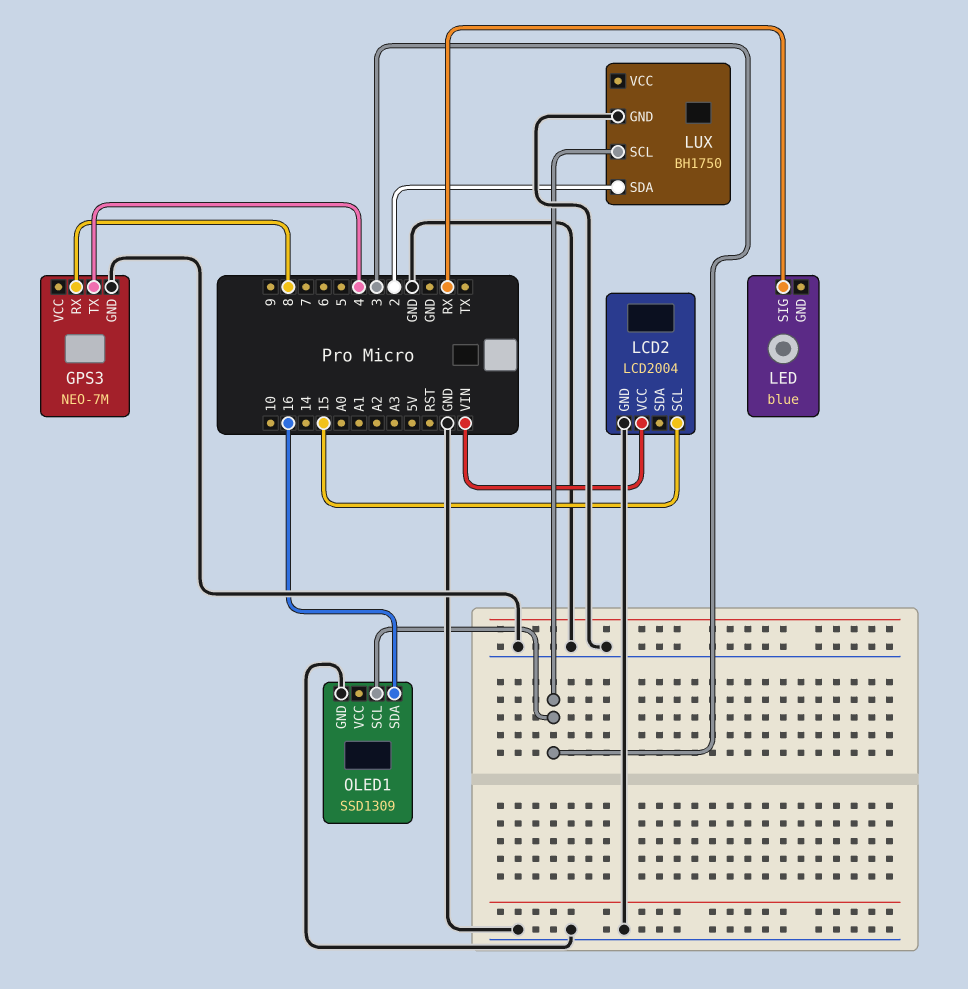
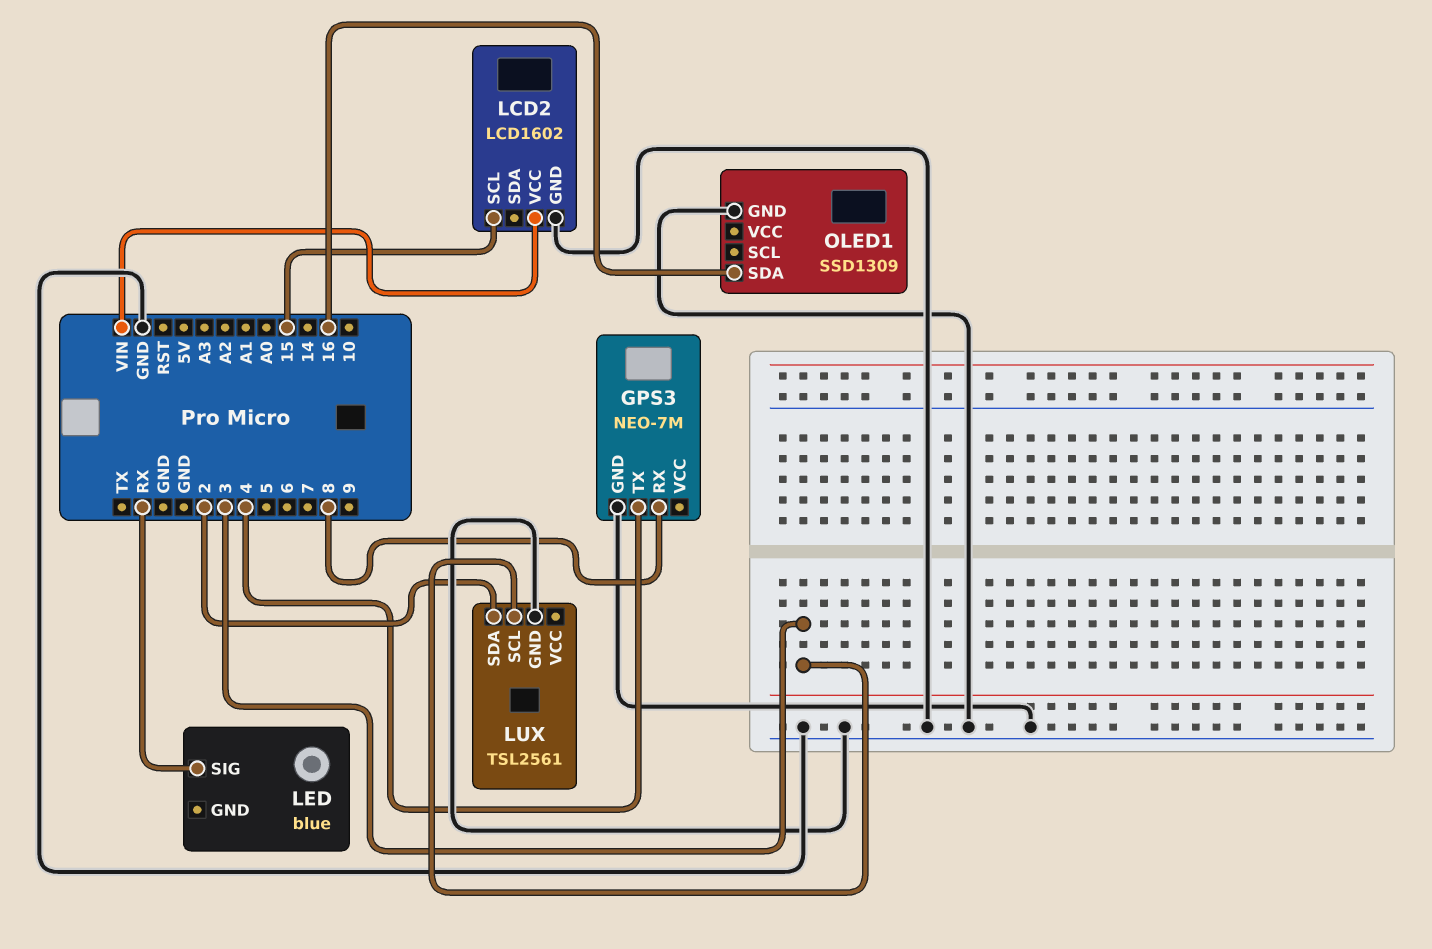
LCD2: LCD2004 -> LCD1602
LUX: BH1750 -> TSL2561
OLED1 pin SCL: 3 -> none

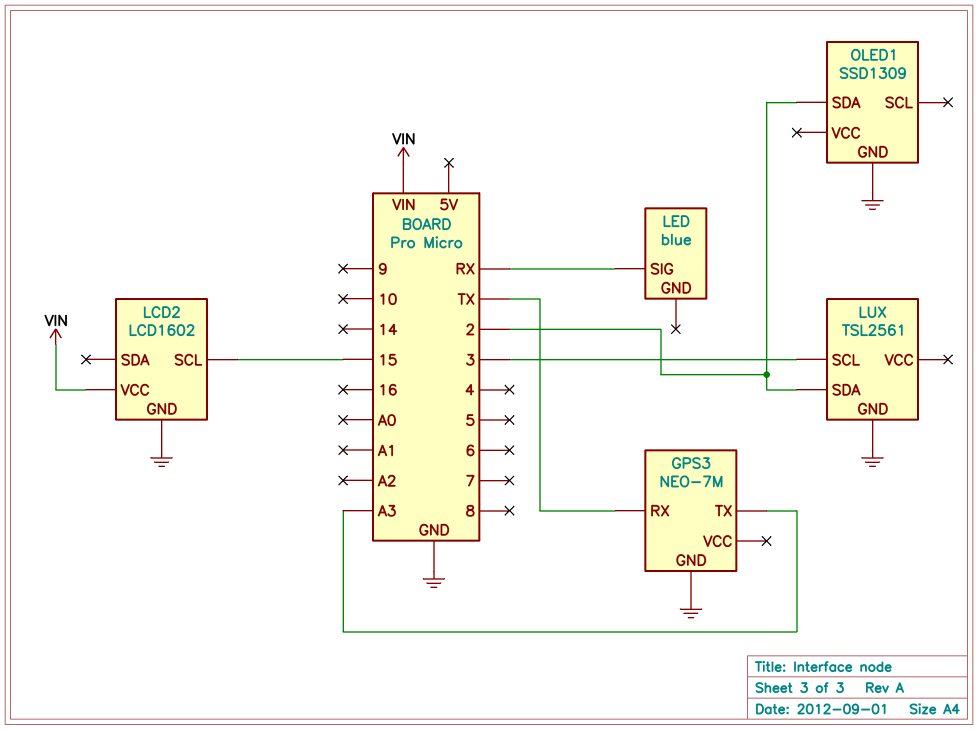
GPS3 pin RX: 8 -> TX
GPS3 pin TX: 4 -> A3
OLED1 pin SDA: 16 -> 2

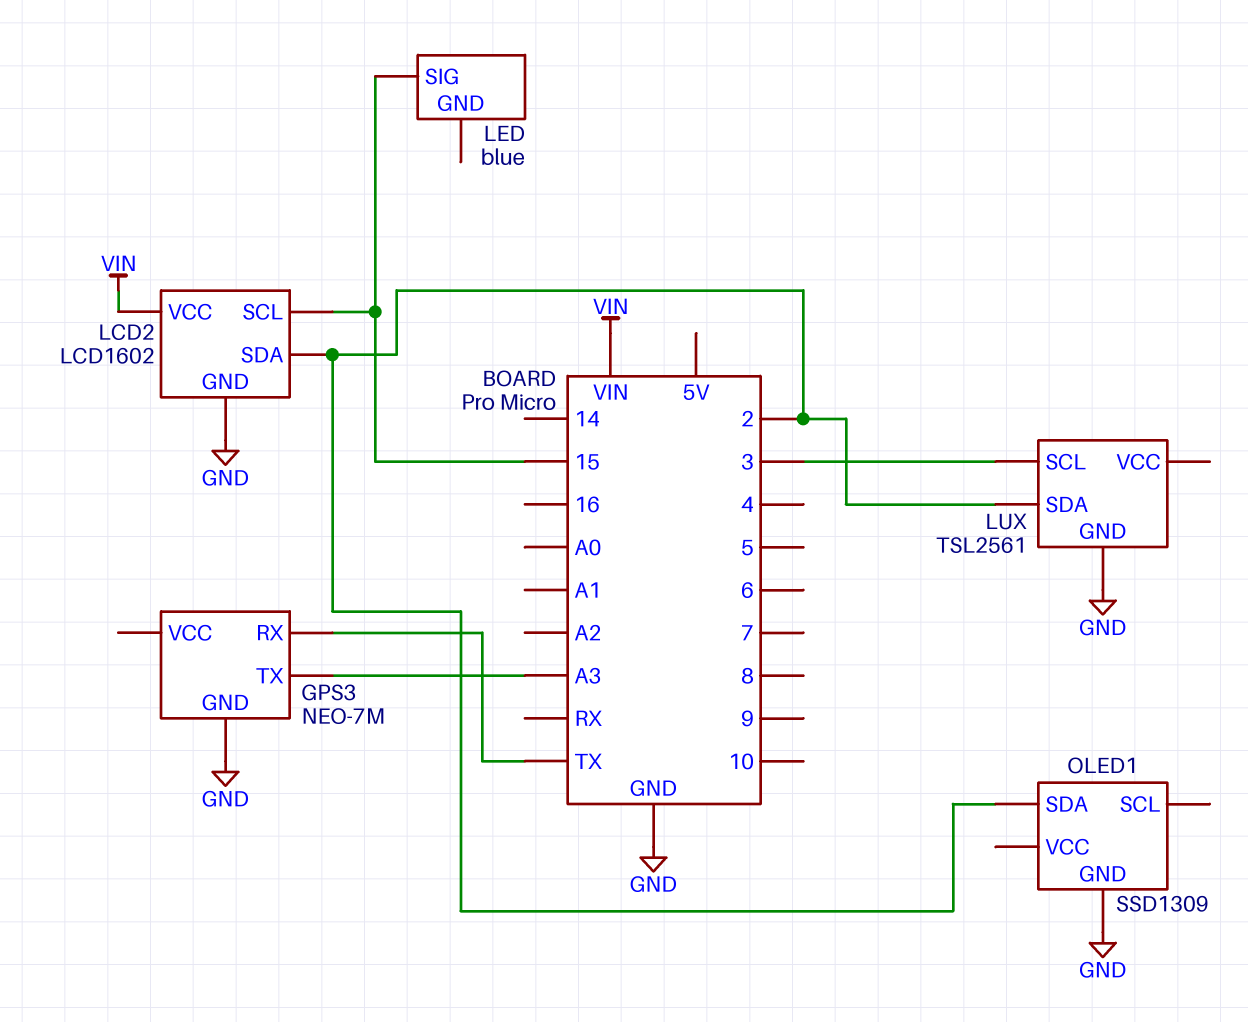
LCD2 pin SDA: none -> 2
LED pin SIG: RX -> 15

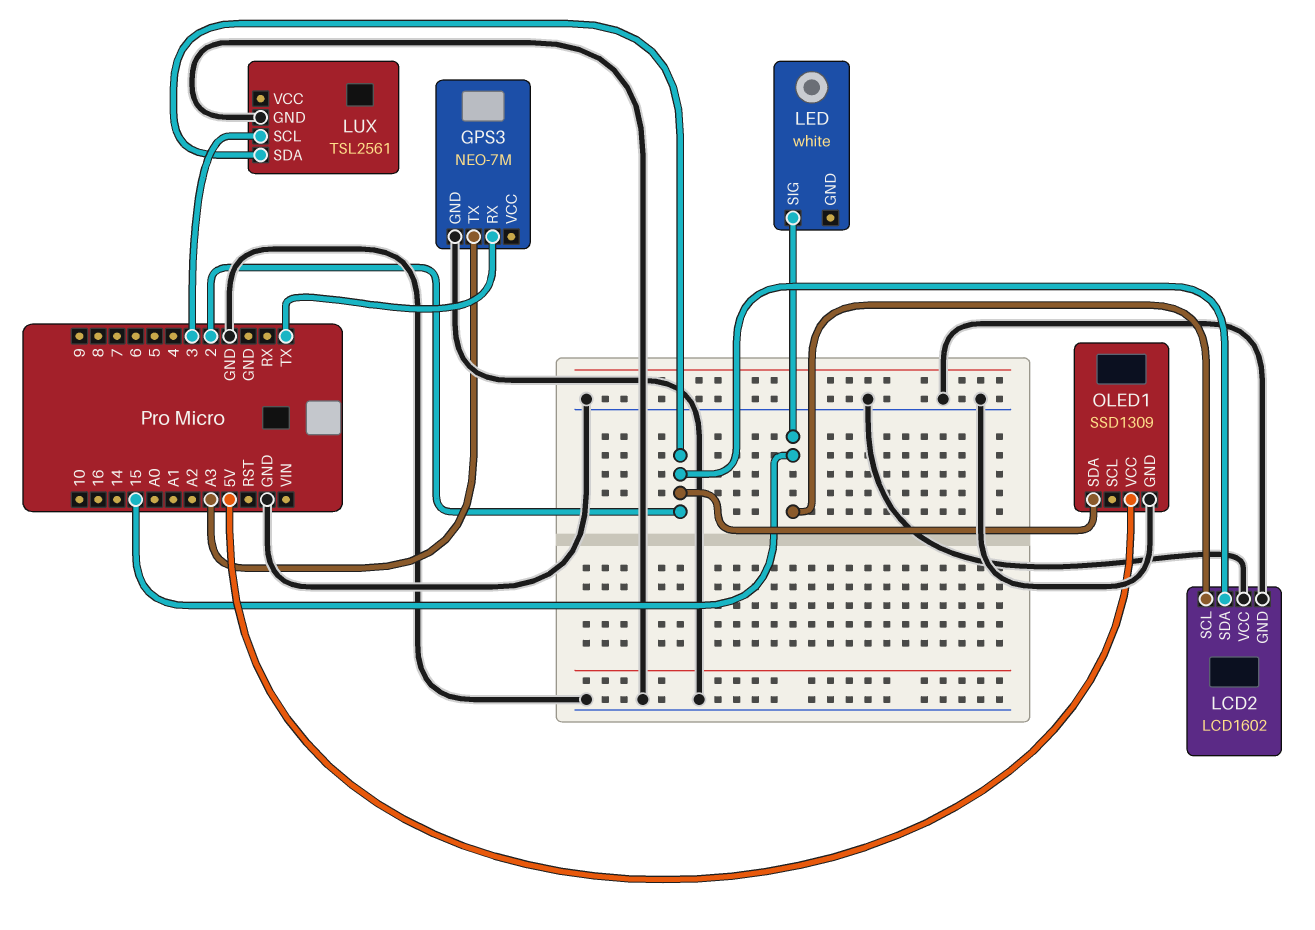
LCD2 pin VCC: VIN -> GND
LED: blue -> white
OLED1 pin VCC: none -> 5V

